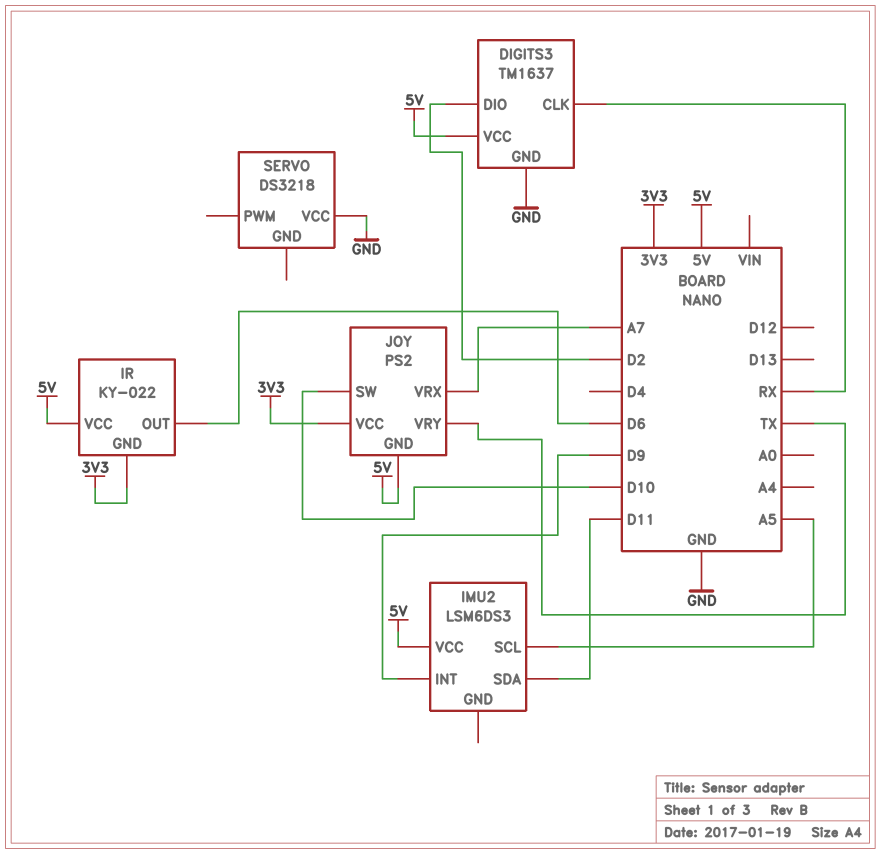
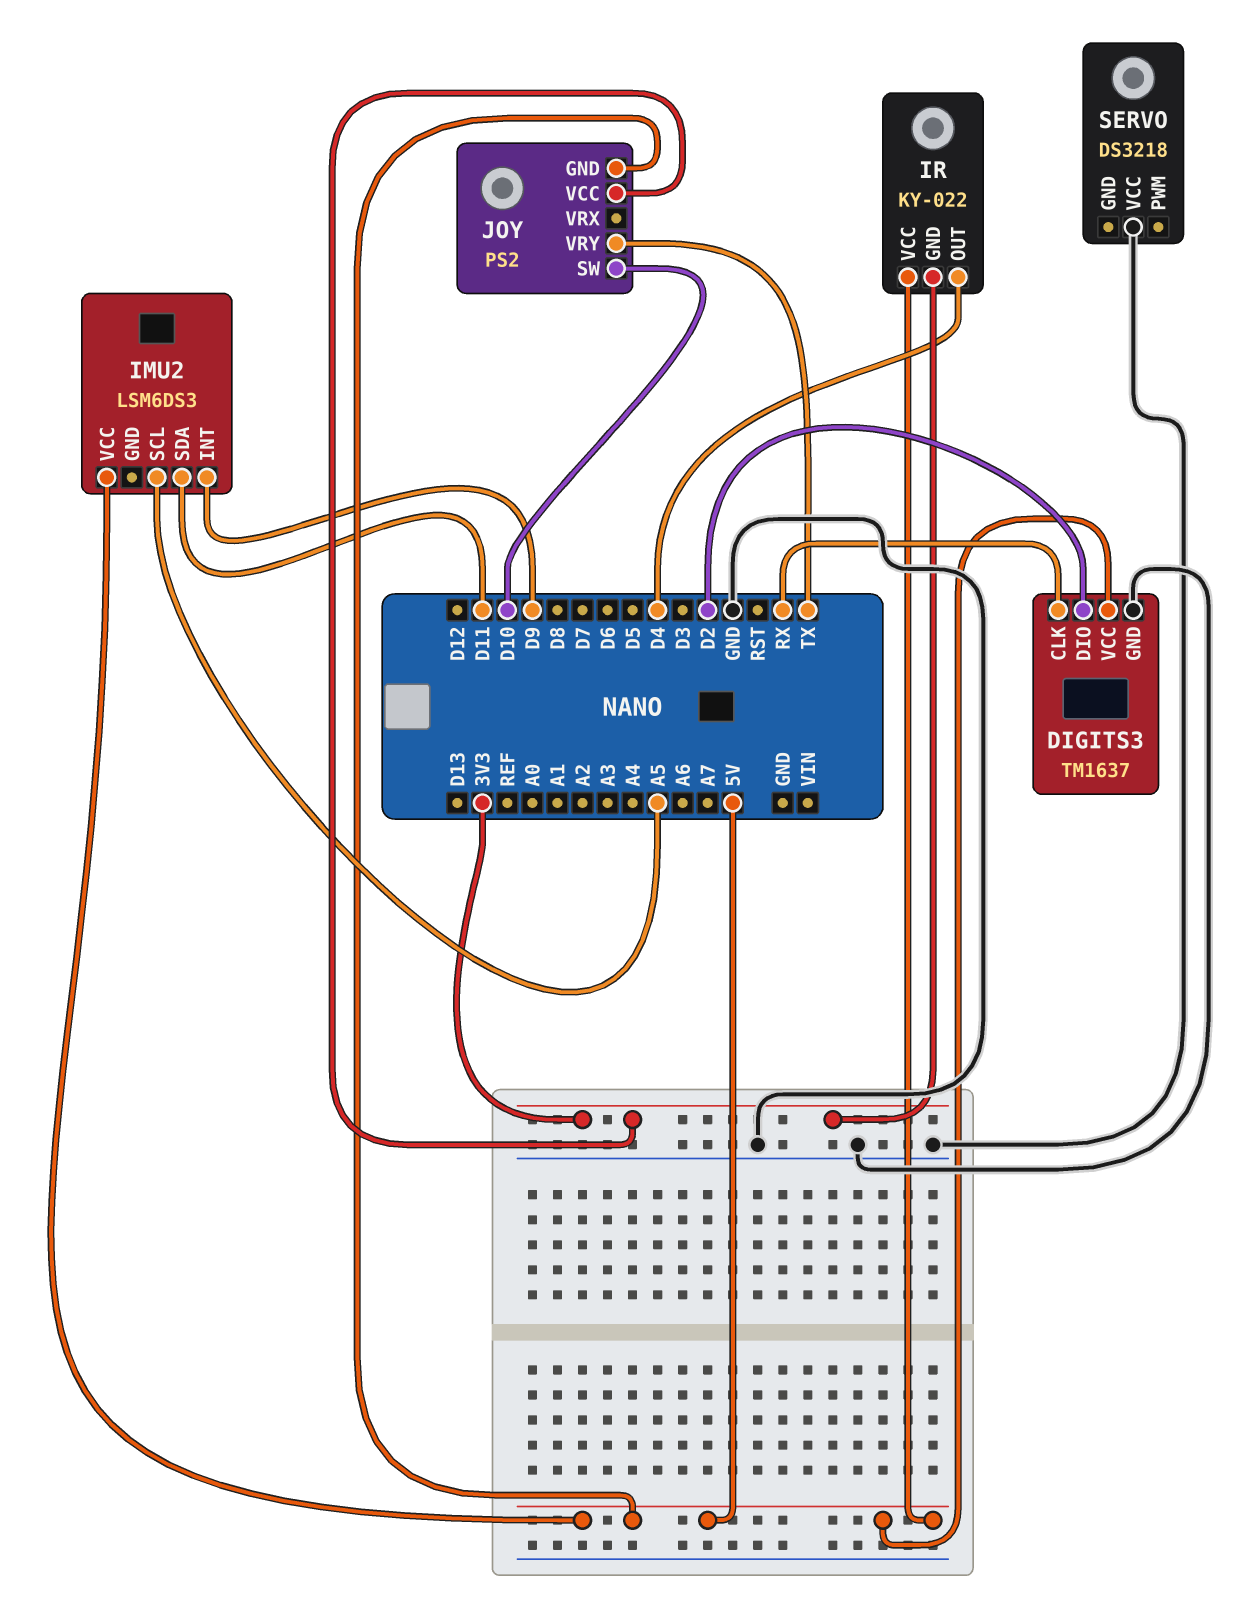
IR pin OUT: D6 -> D4
JOY pin VRX: A7 -> none

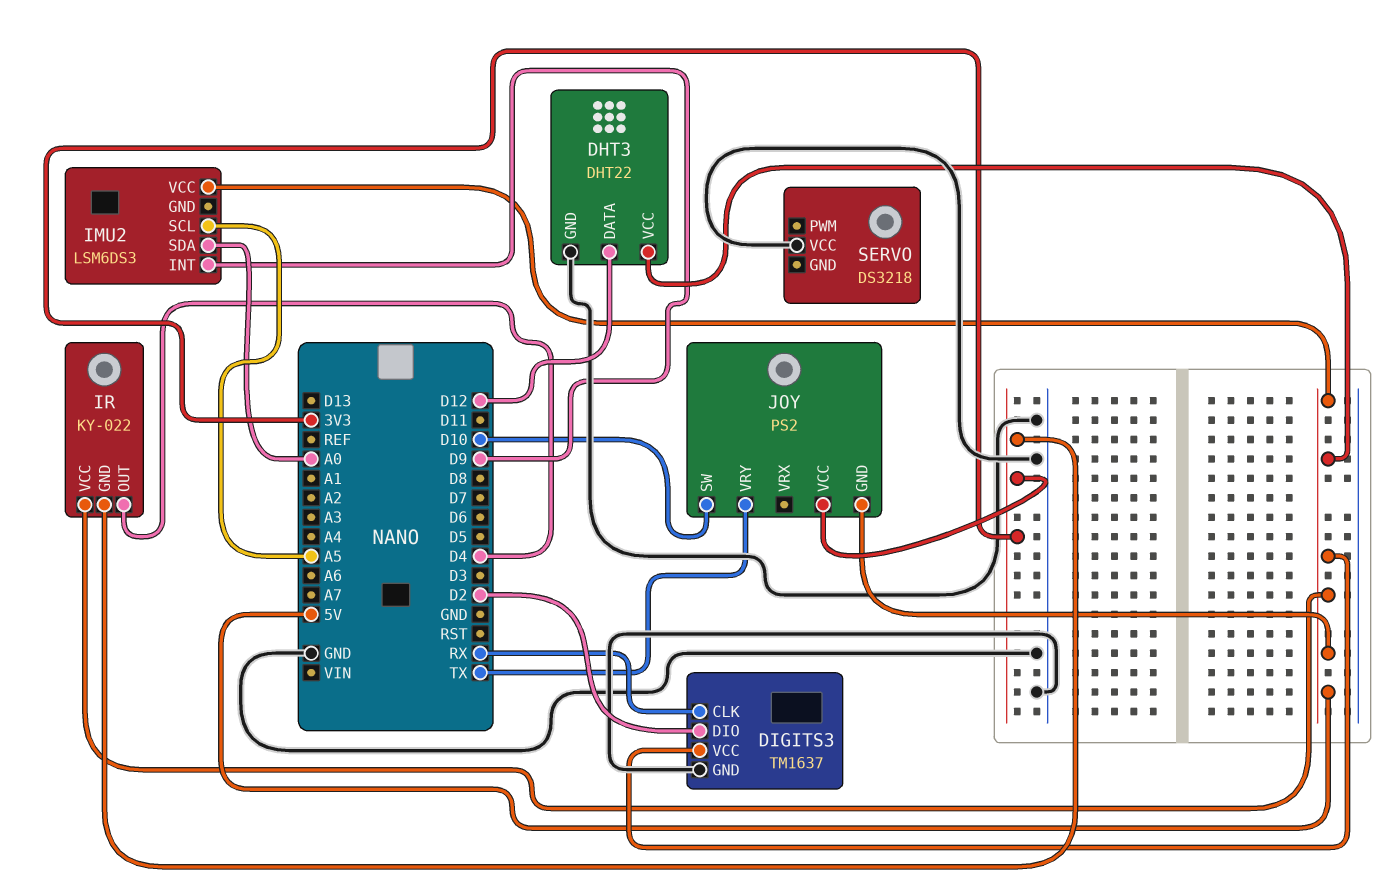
DHT3: none -> DHT22
DHT3 pin DATA: none -> D12
DHT3 pin GND: none -> GND
DHT3 pin VCC: none -> 5V
IMU2 pin SDA: D11 -> A0

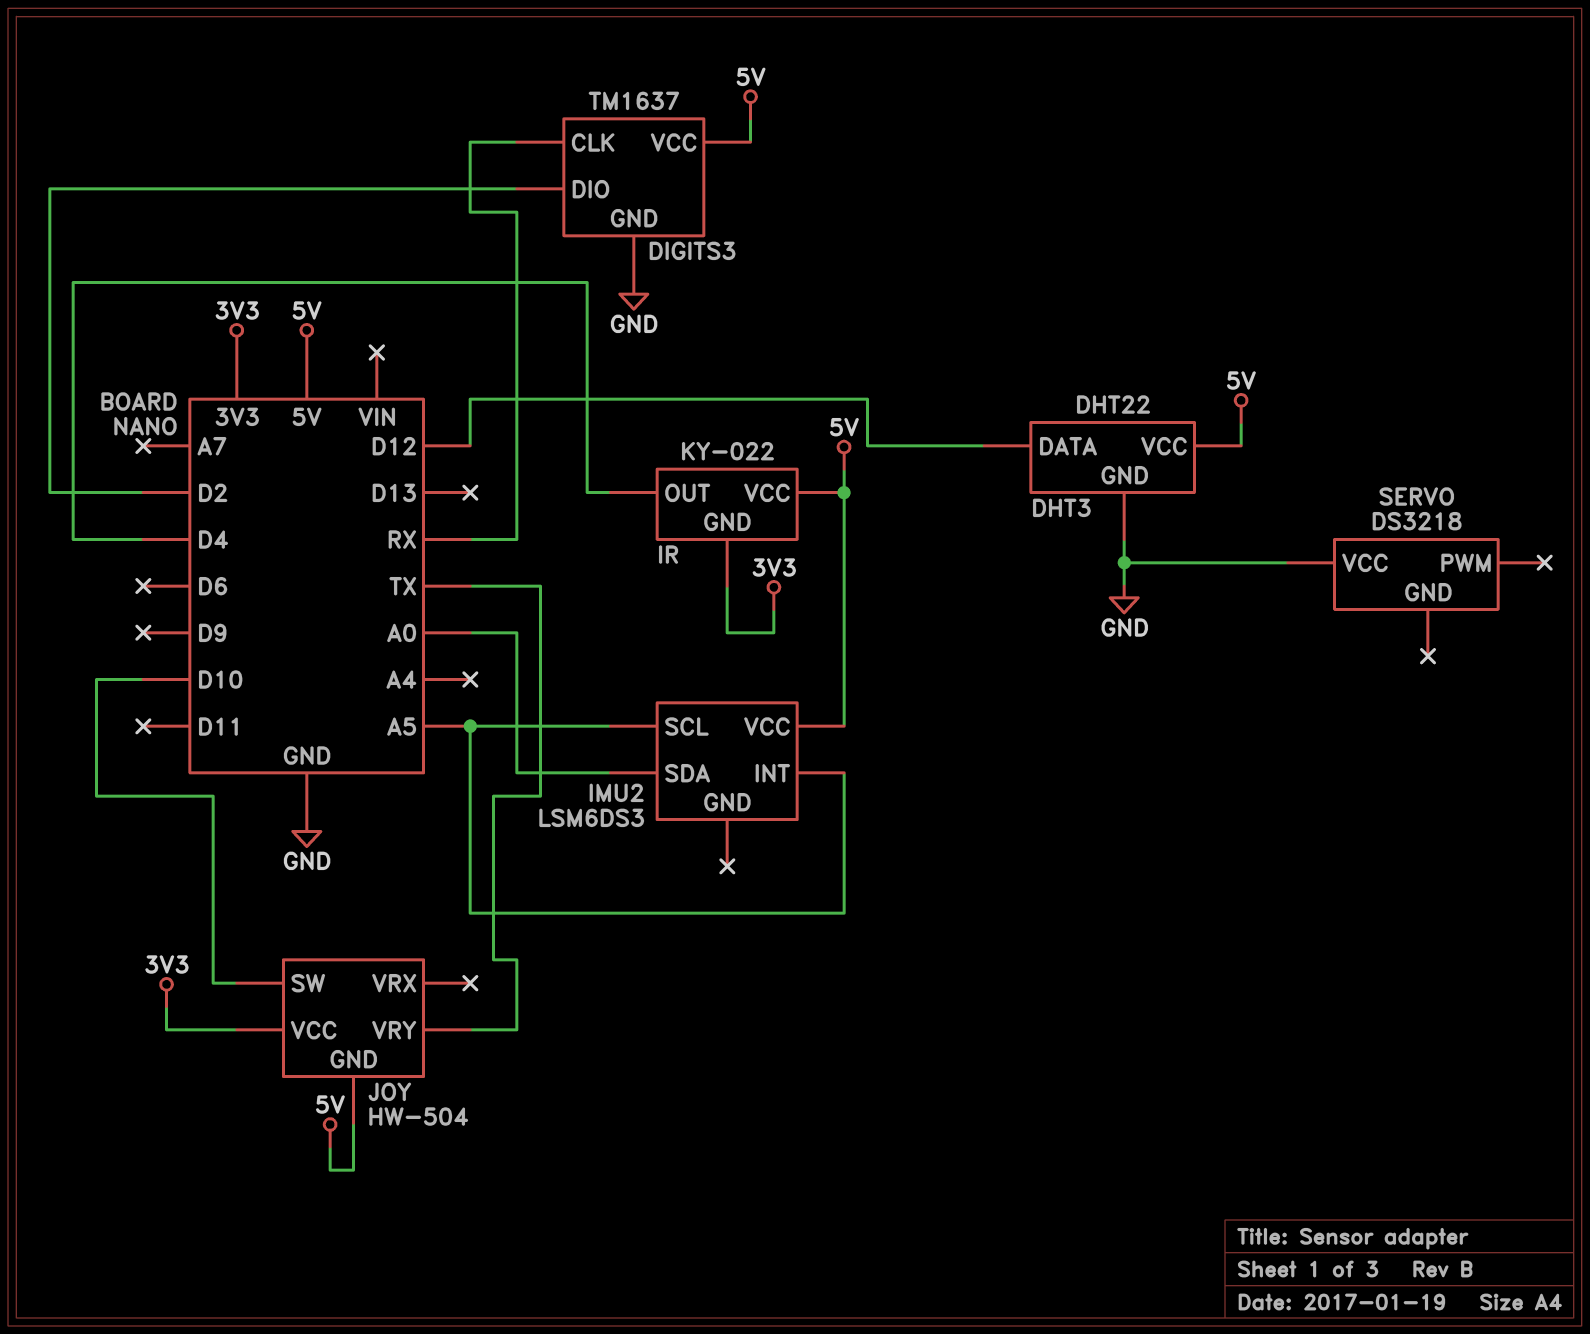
IMU2 pin INT: D9 -> A5
JOY: PS2 -> HW-504

